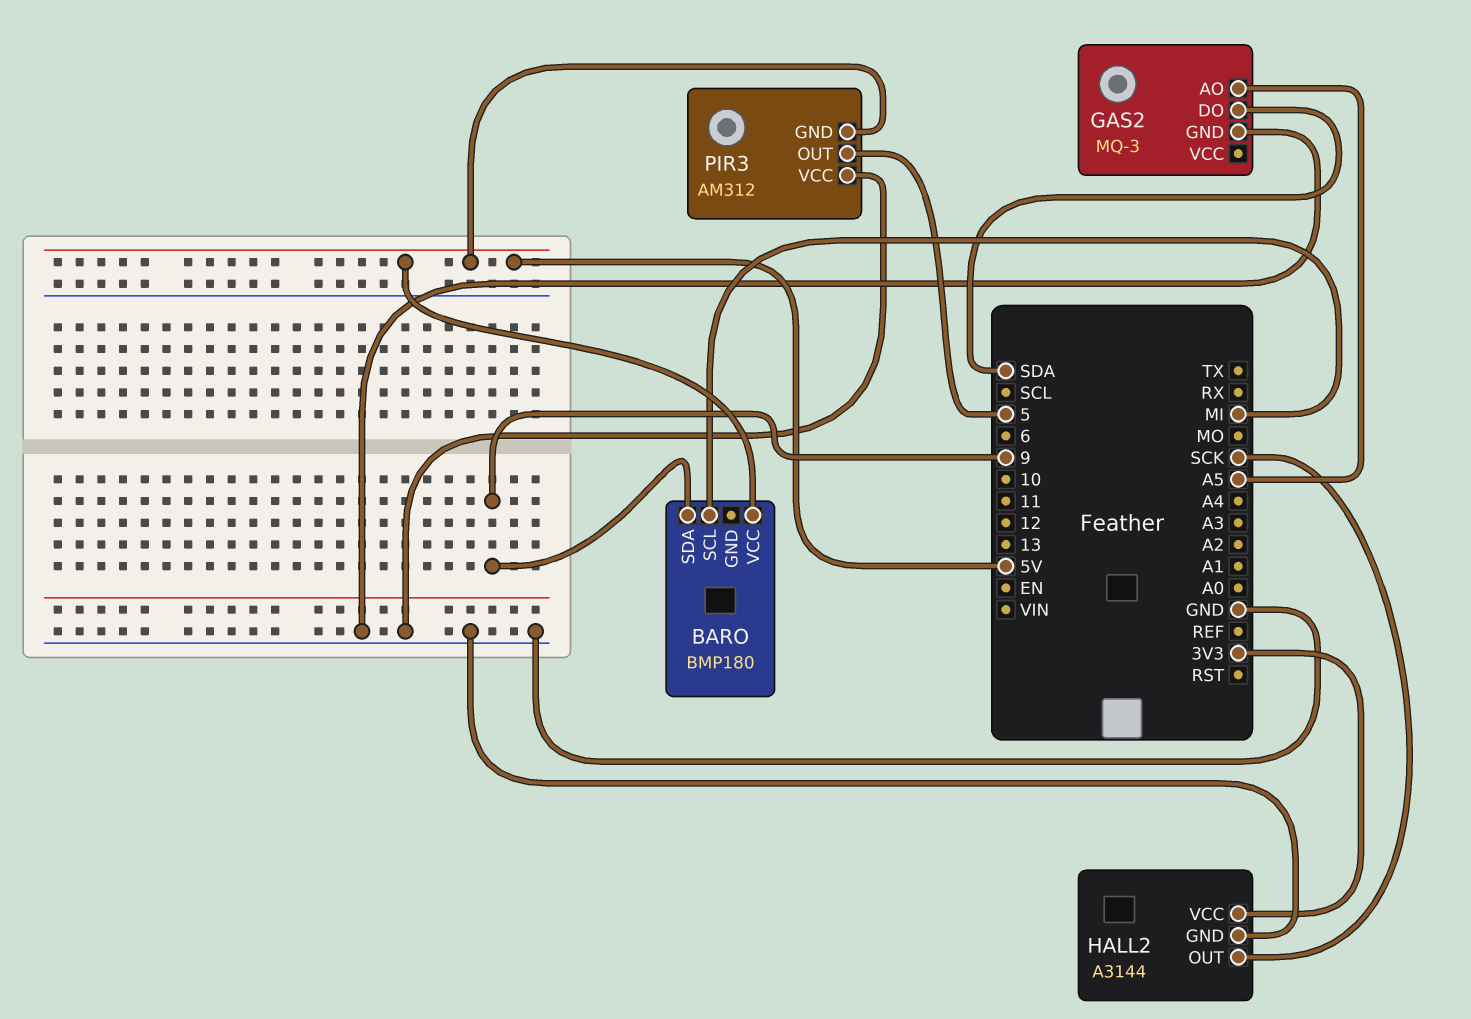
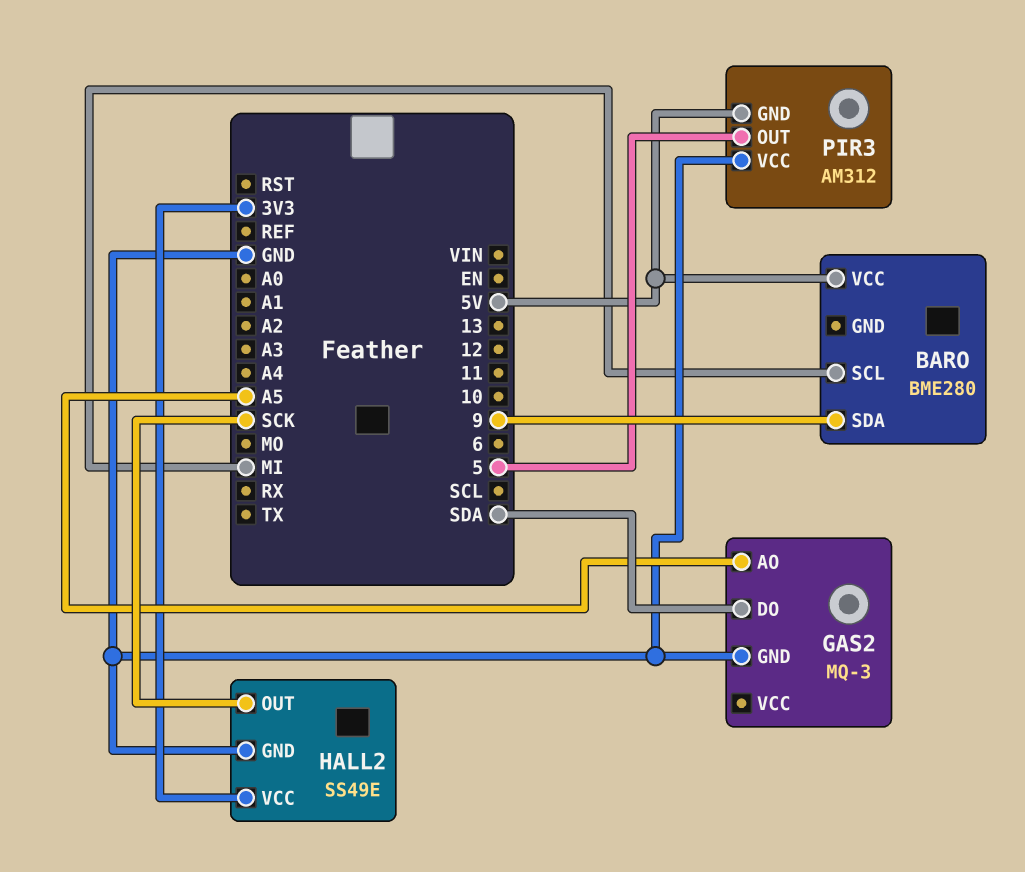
BARO: BMP180 -> BME280
HALL2: A3144 -> SS49E

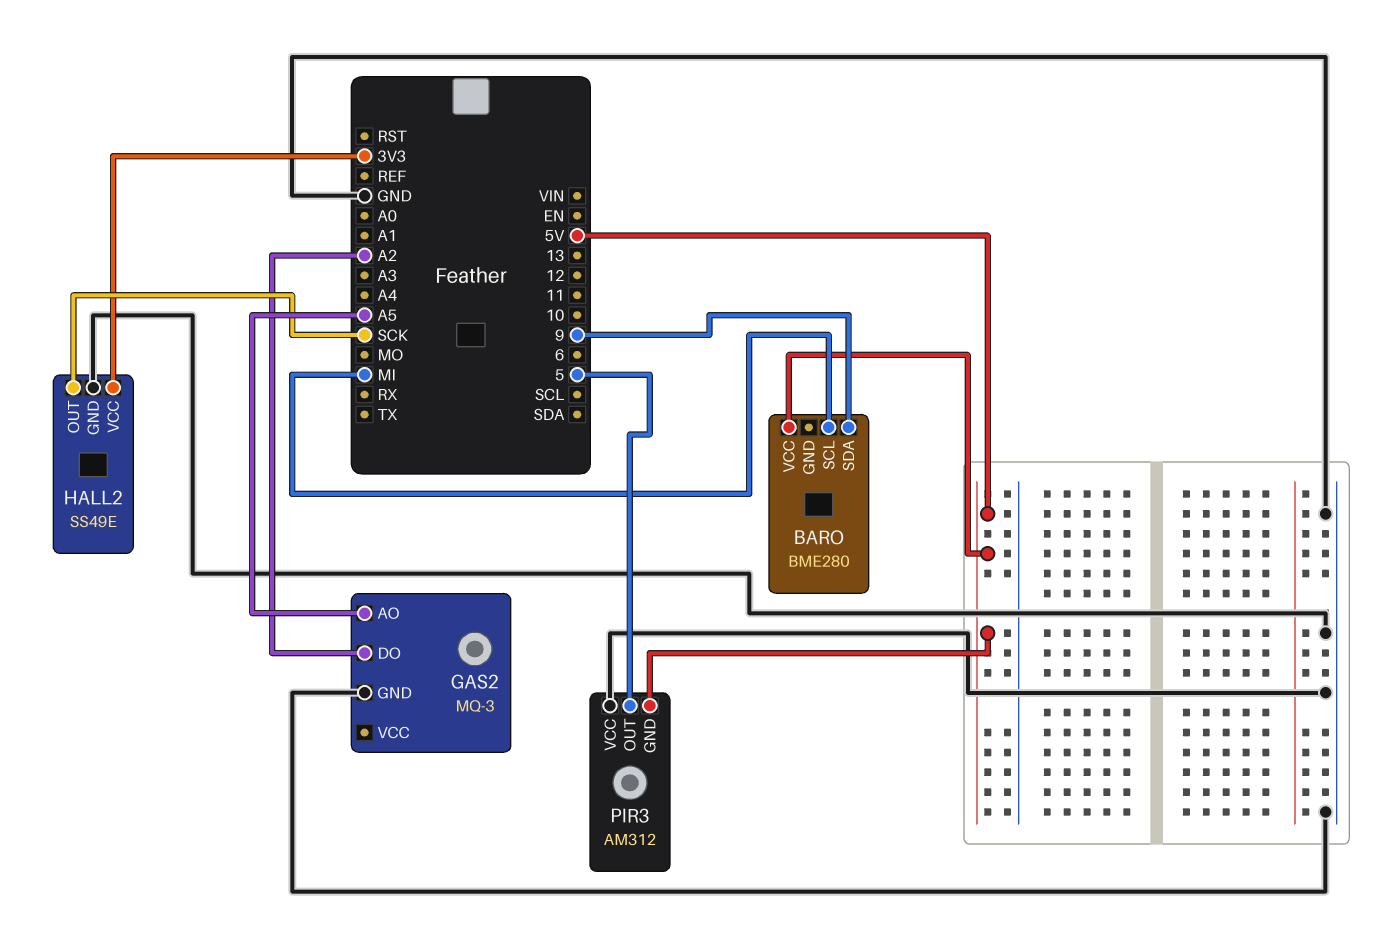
GAS2 pin DO: SDA -> A2

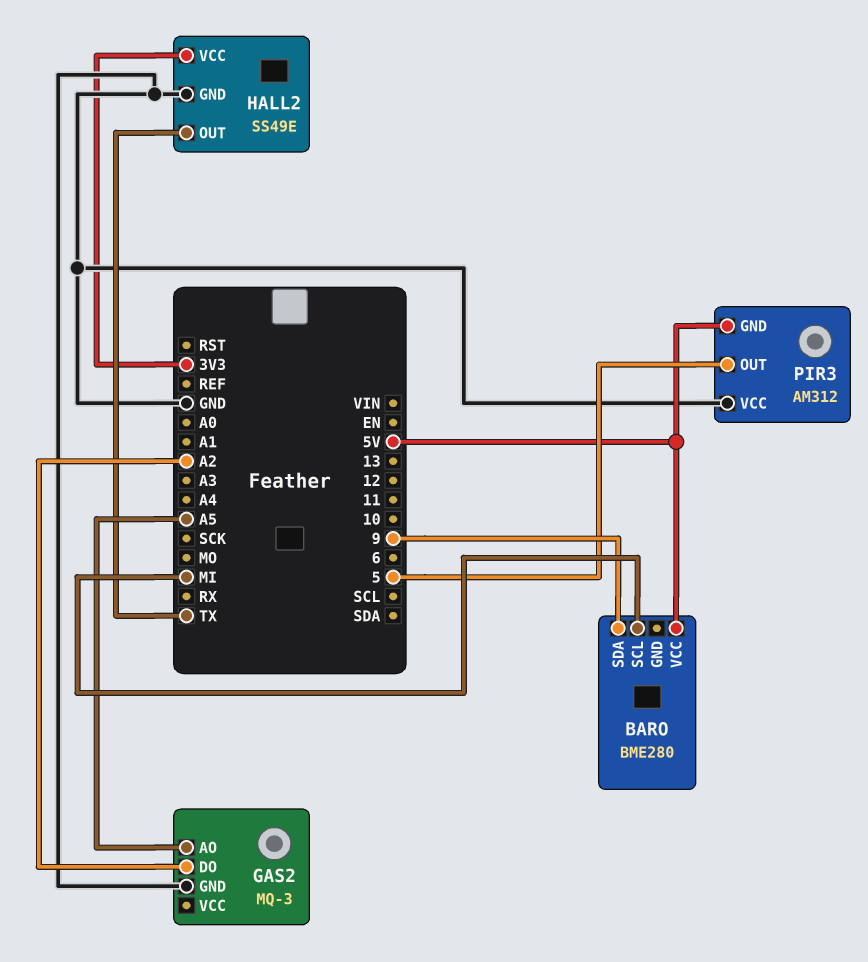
HALL2 pin OUT: SCK -> TX

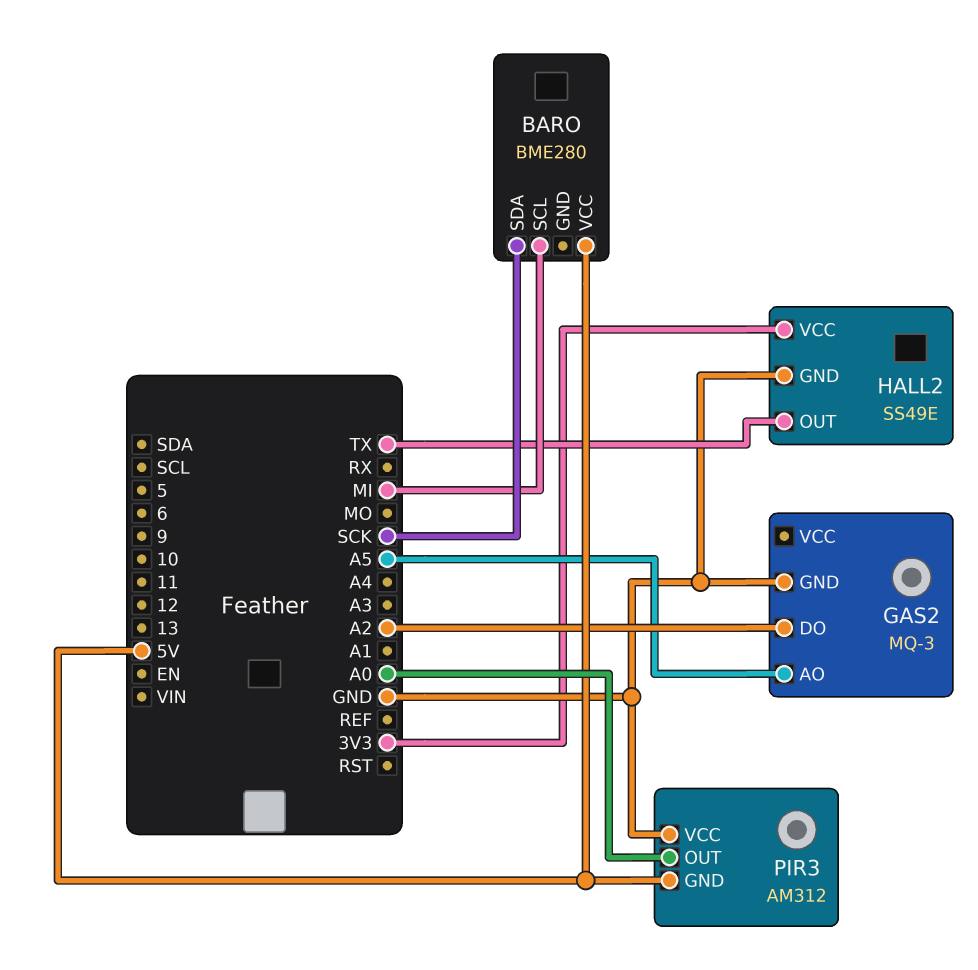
BARO pin SDA: 9 -> SCK
PIR3 pin OUT: 5 -> A0

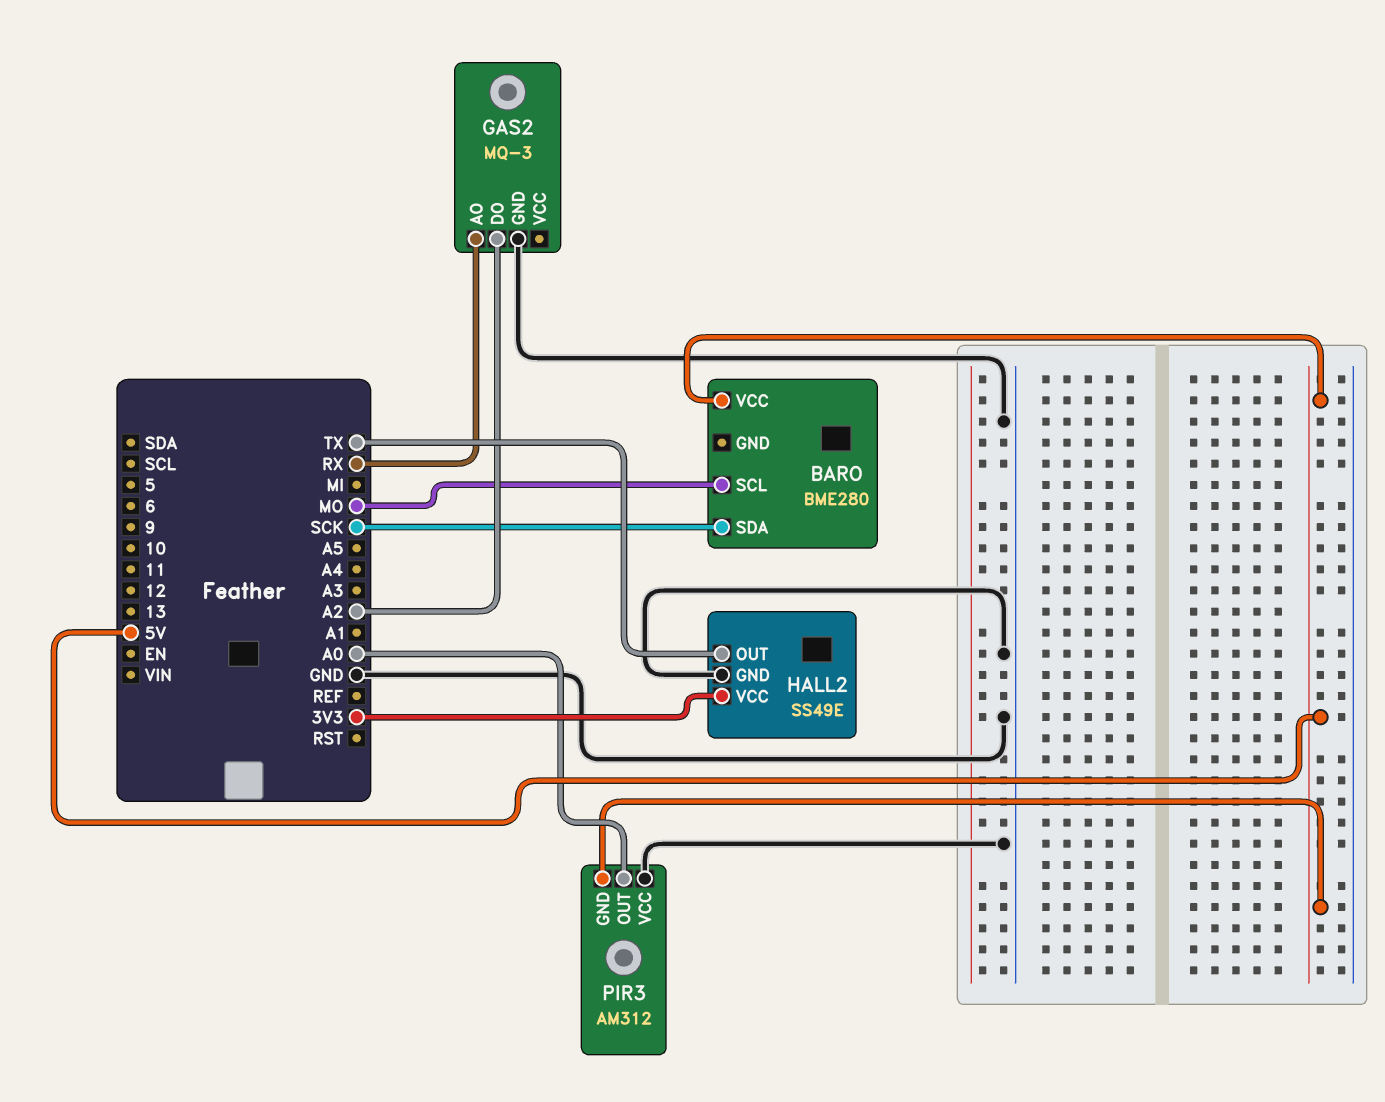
BARO pin SCL: MI -> MO
GAS2 pin AO: A5 -> RX

